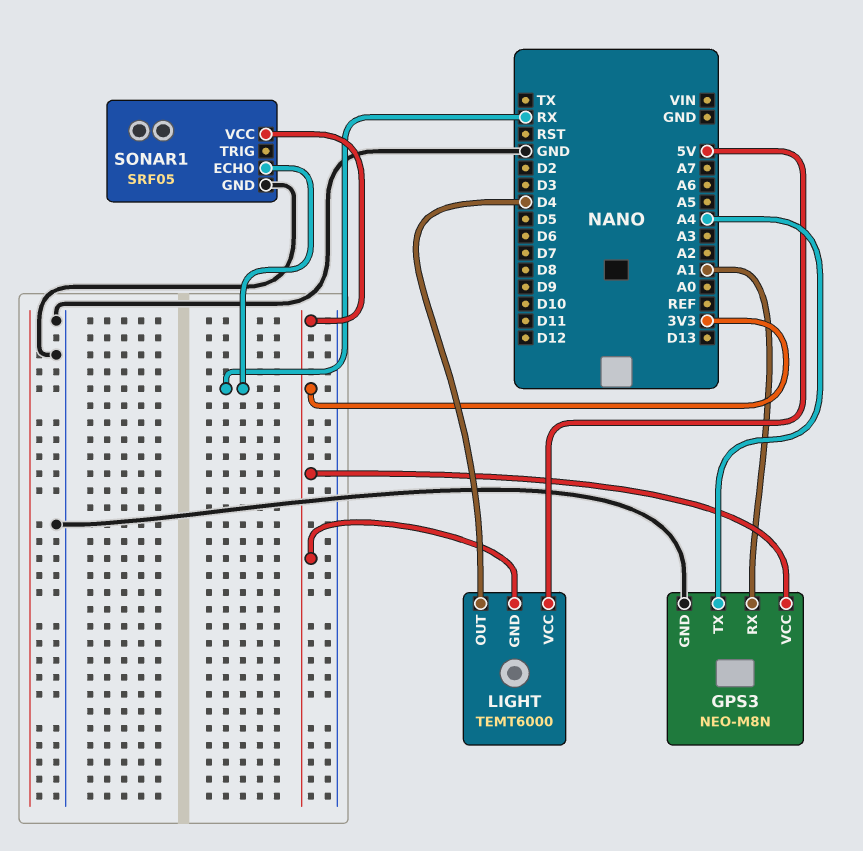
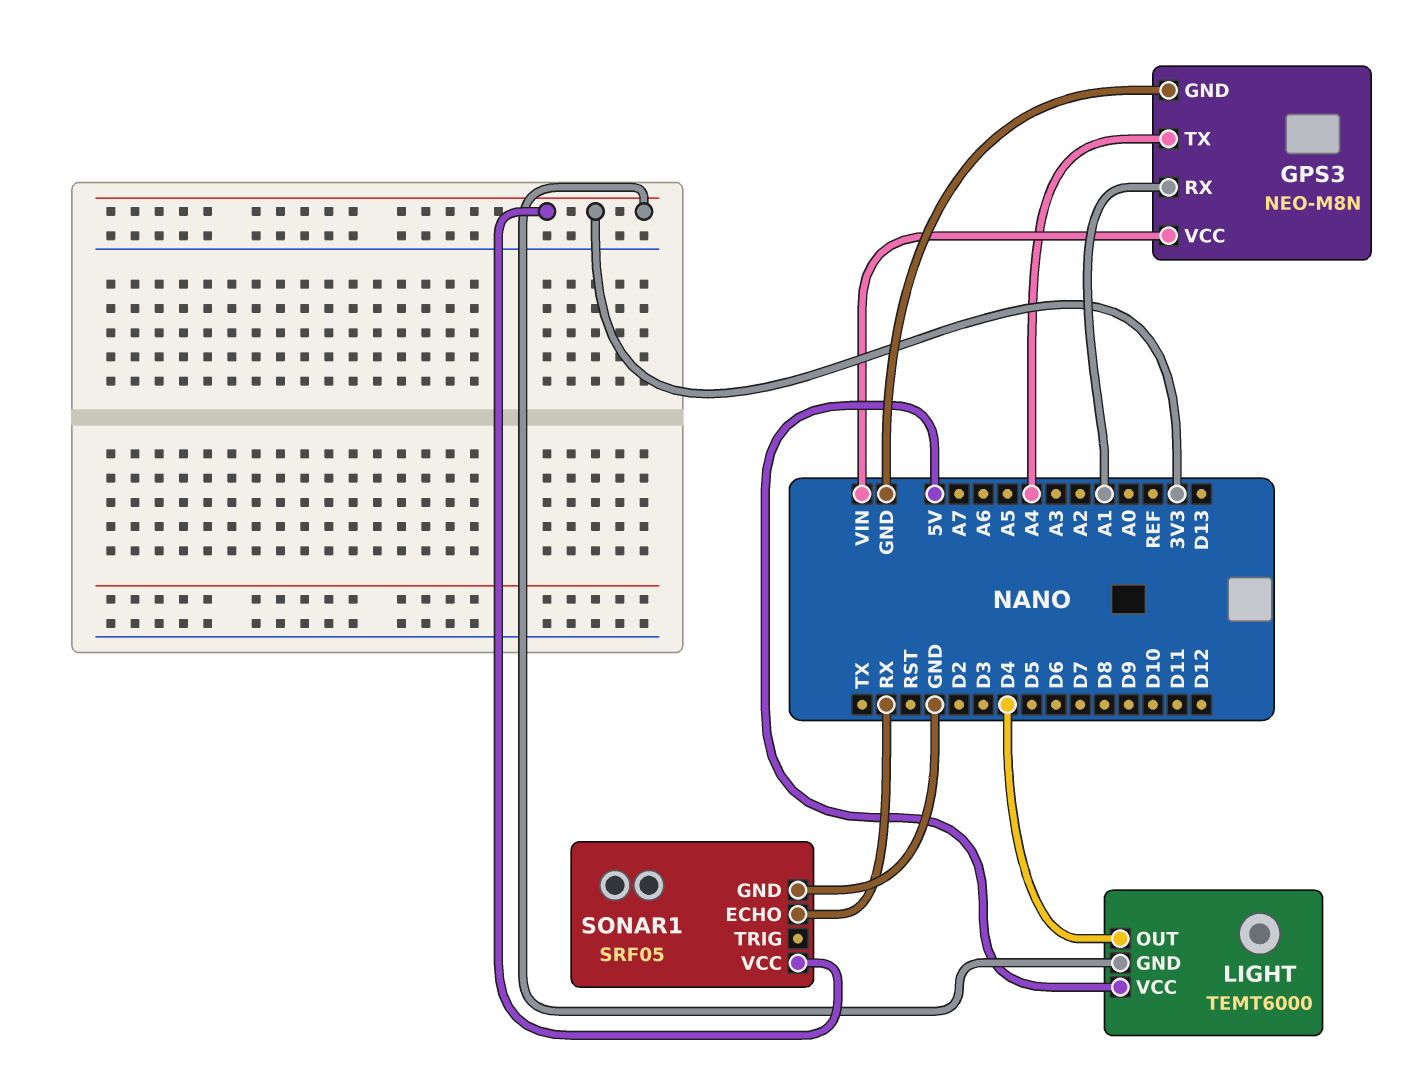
GPS3 pin VCC: 3V3 -> VIN

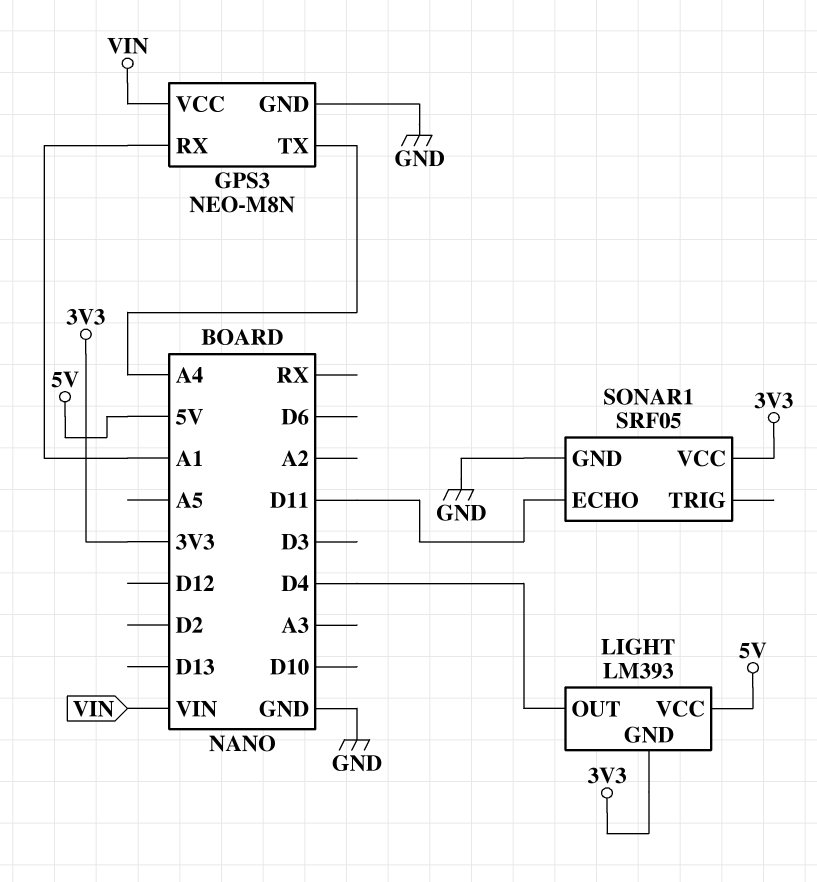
LIGHT: TEMT6000 -> LM393
SONAR1 pin ECHO: RX -> D11

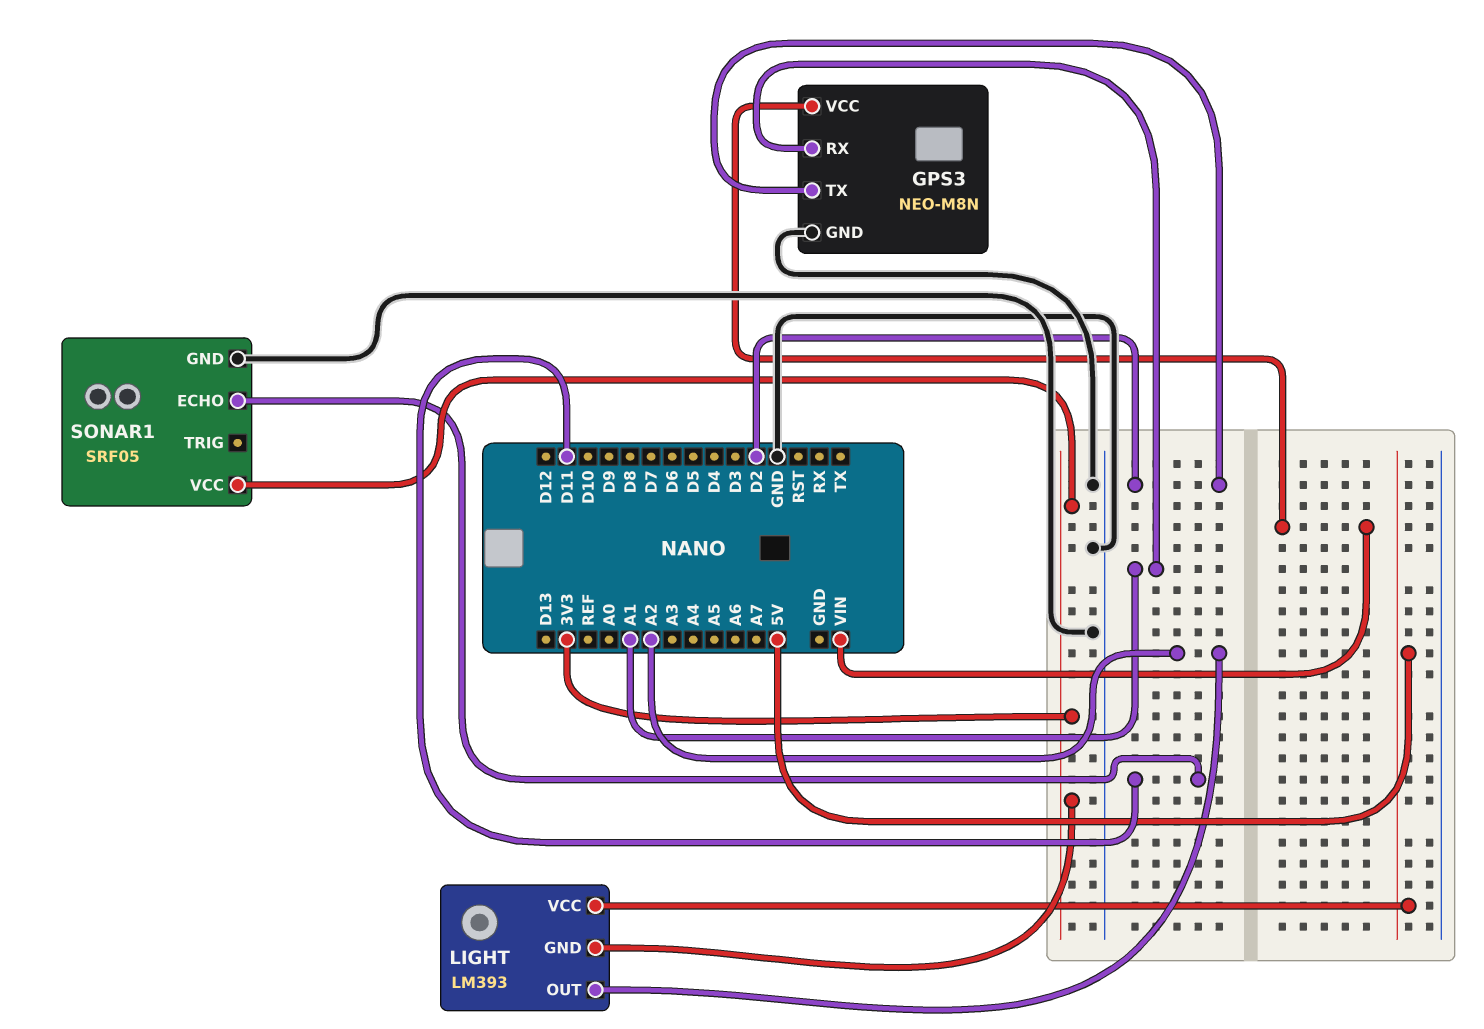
GPS3 pin TX: A4 -> D2
LIGHT pin OUT: D4 -> A2

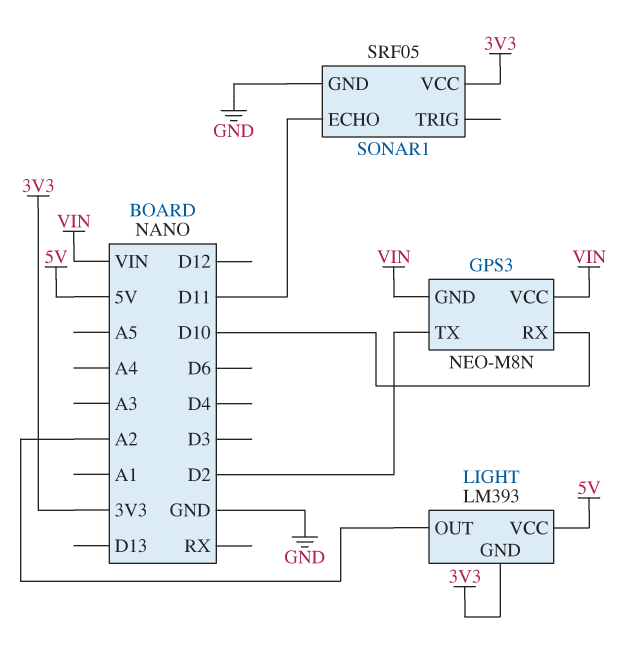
GPS3 pin GND: GND -> VIN
GPS3 pin RX: A1 -> D10

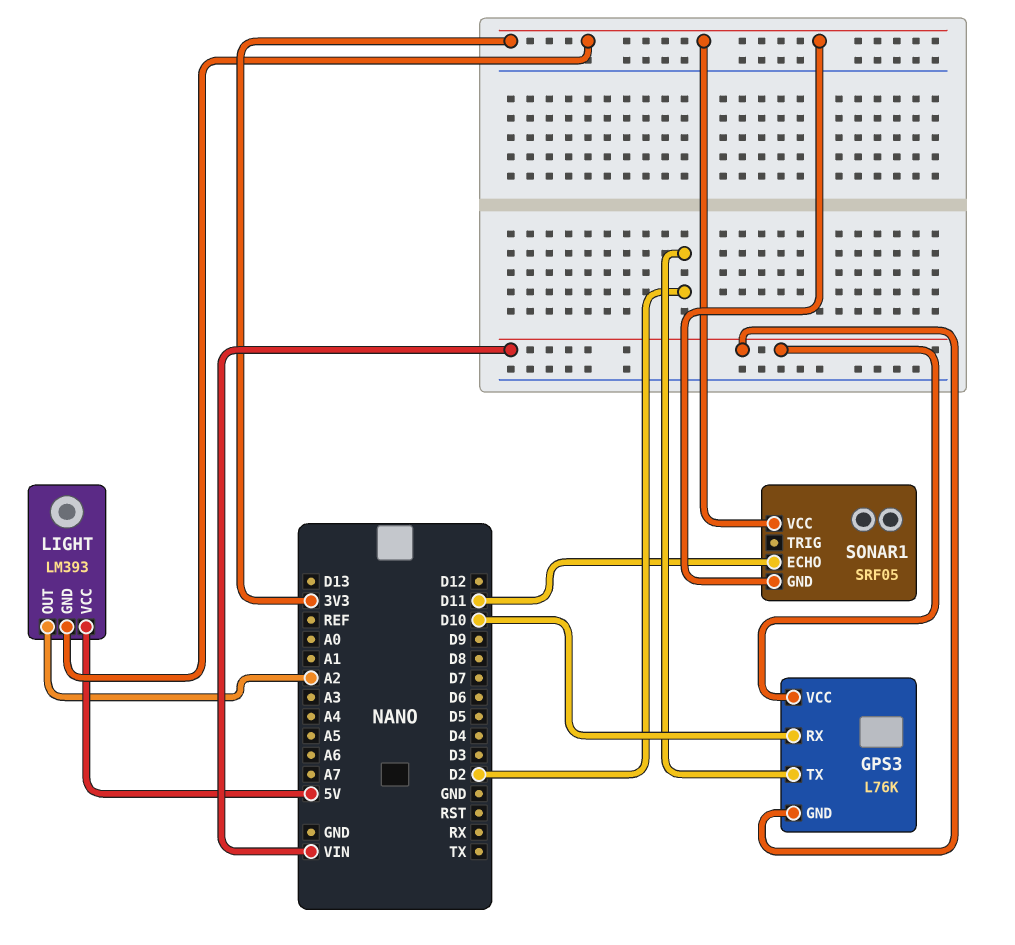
GPS3: NEO-M8N -> L76K
SONAR1 pin GND: GND -> 3V3

